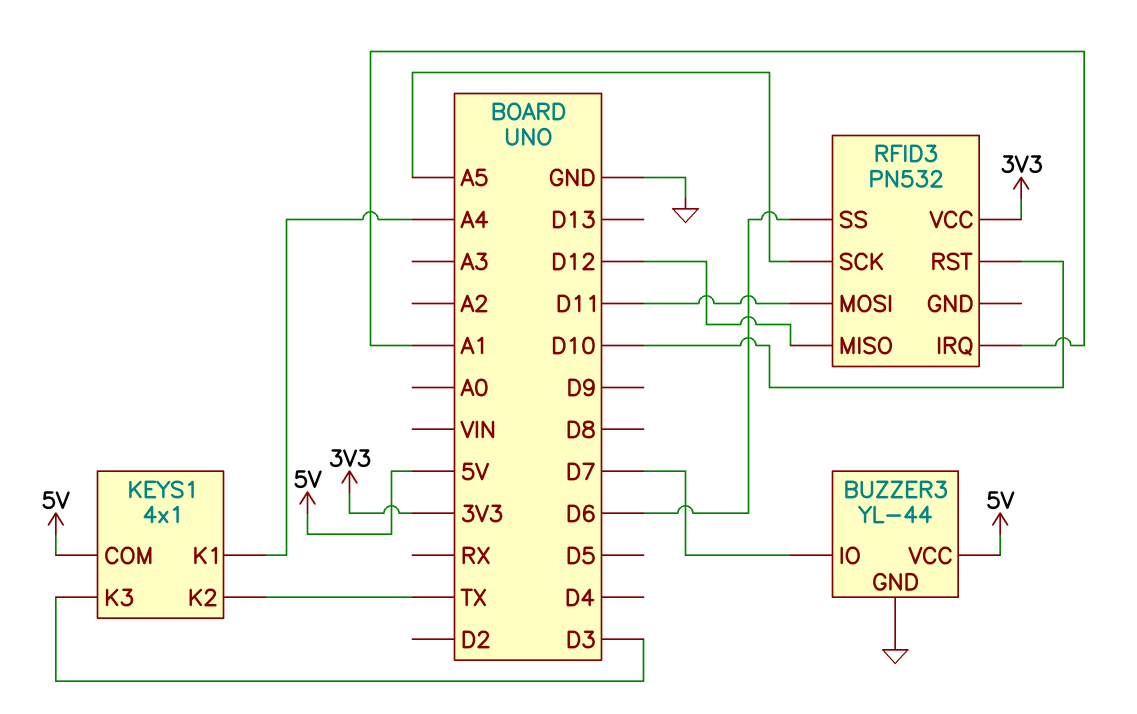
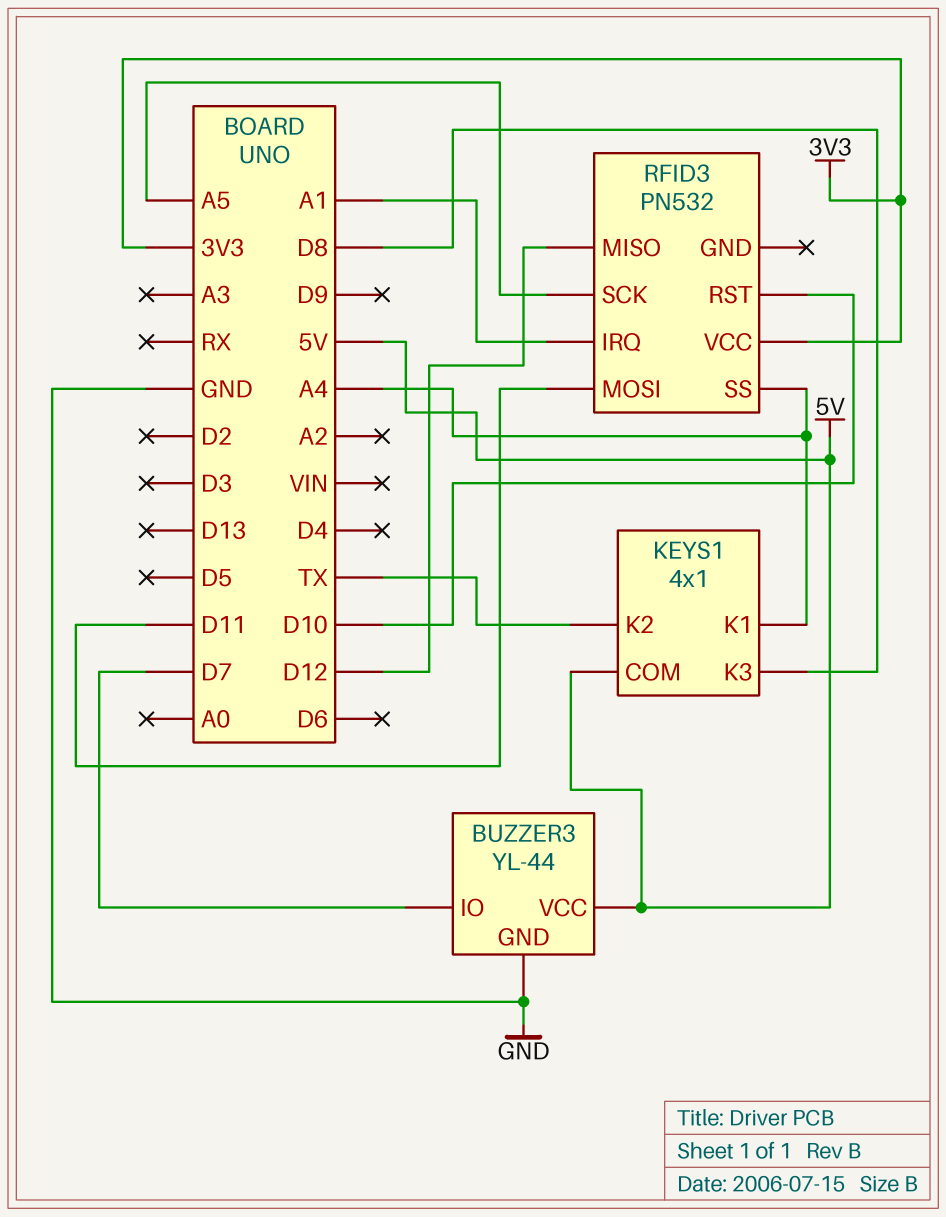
KEYS1 pin K3: D3 -> D8
RFID3 pin SS: D6 -> A4

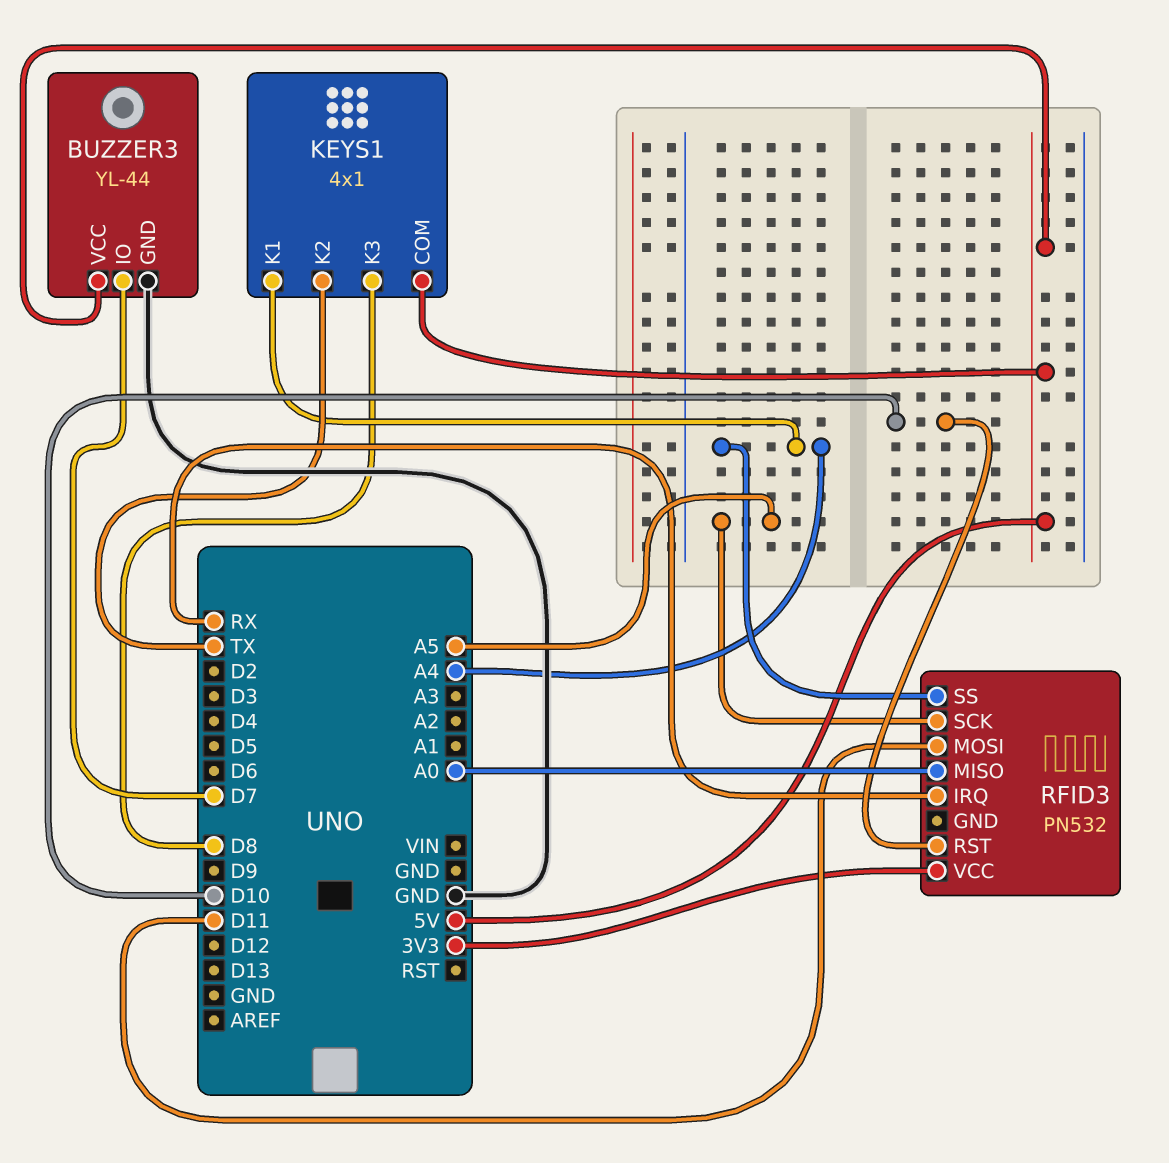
RFID3 pin IRQ: A1 -> RX
RFID3 pin MISO: D12 -> A0

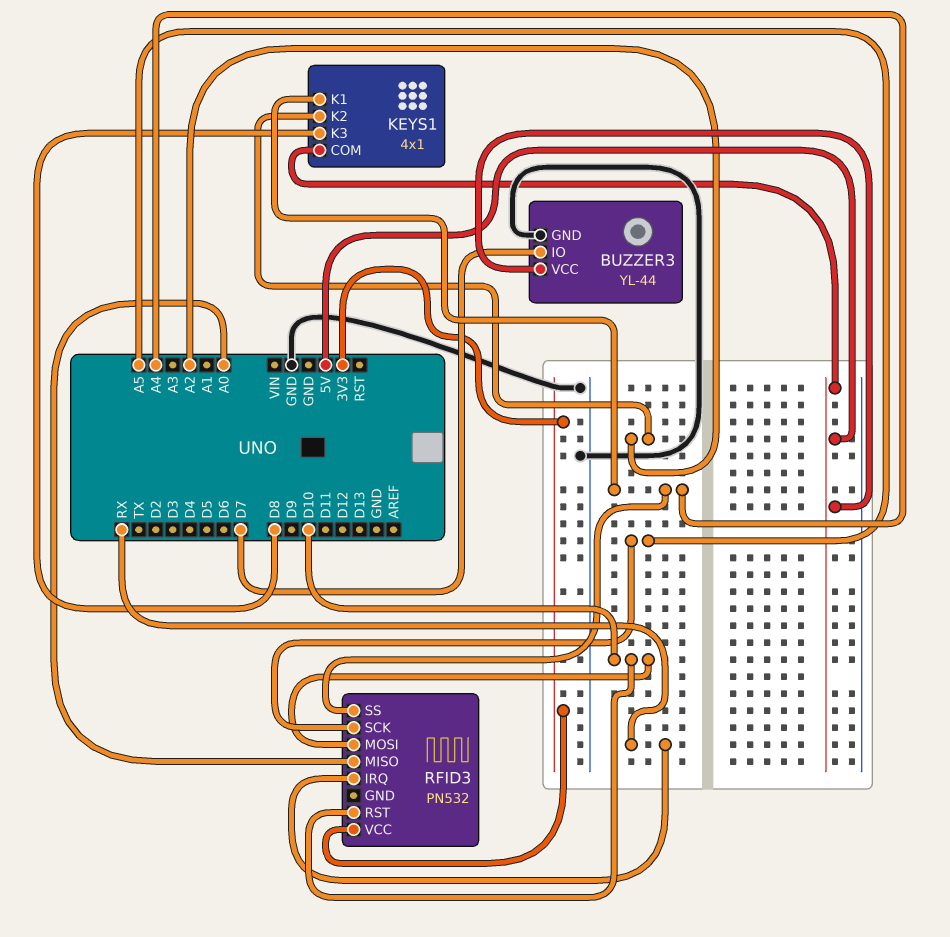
KEYS1 pin K2: TX -> A2
RFID3 pin MOSI: D11 -> D10

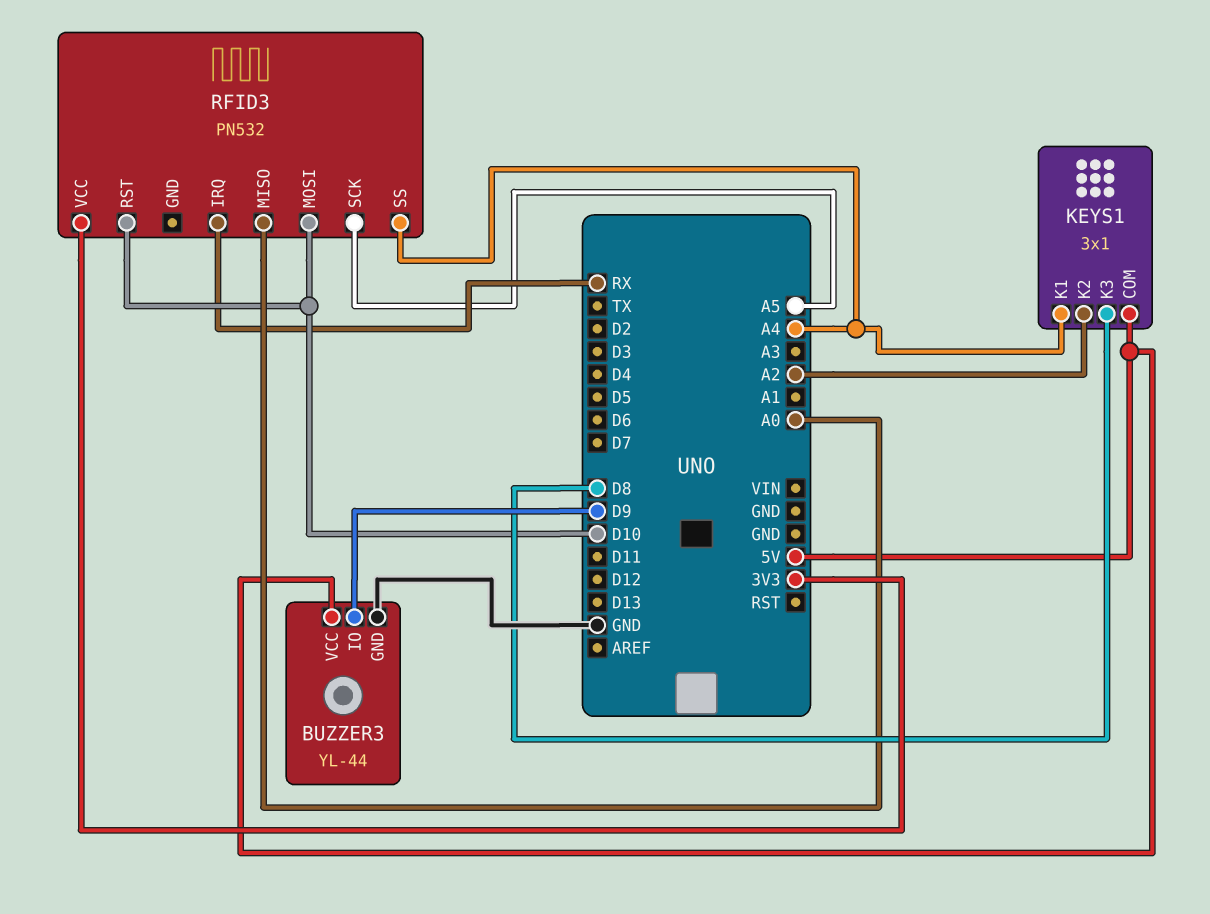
BUZZER3 pin IO: D7 -> D9
KEYS1: 4x1 -> 3x1

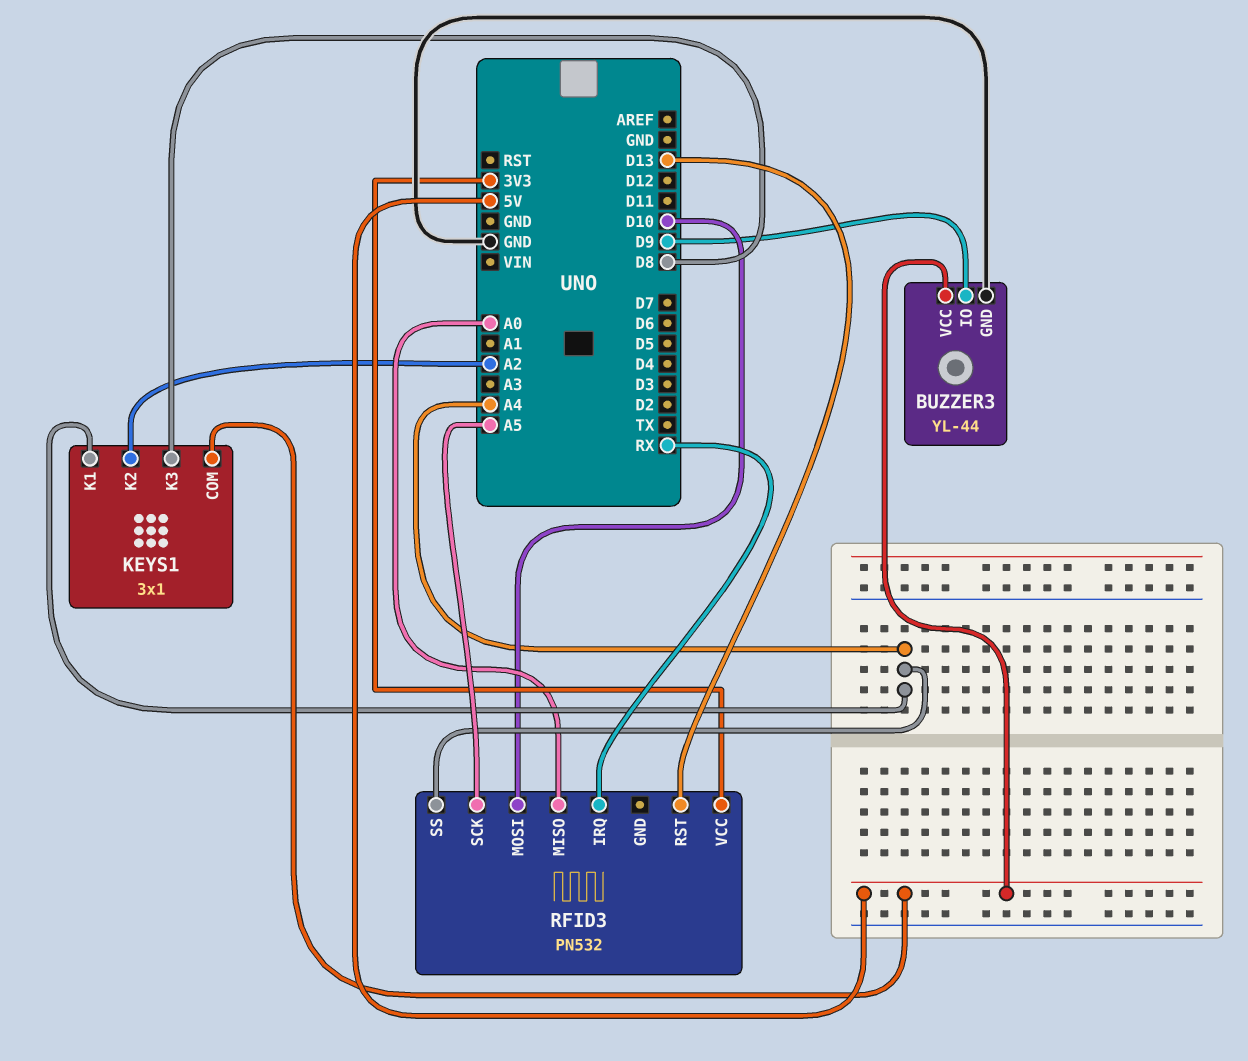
RFID3 pin RST: D10 -> D13

